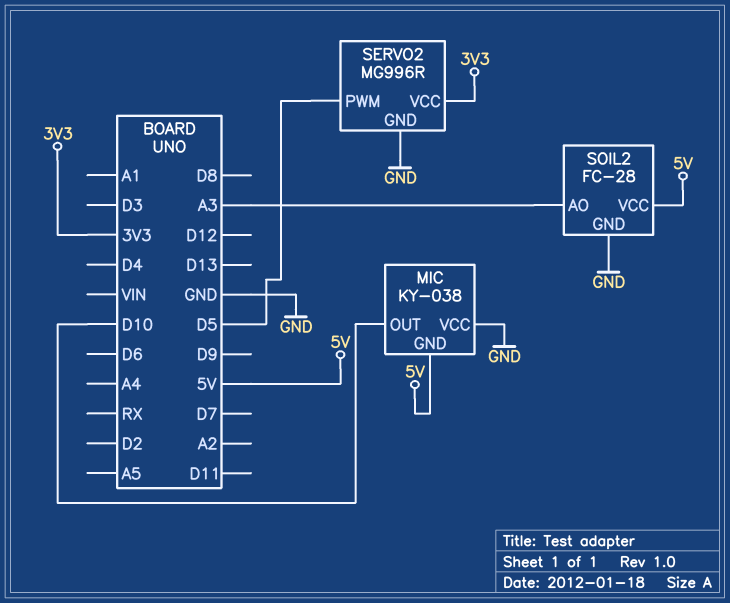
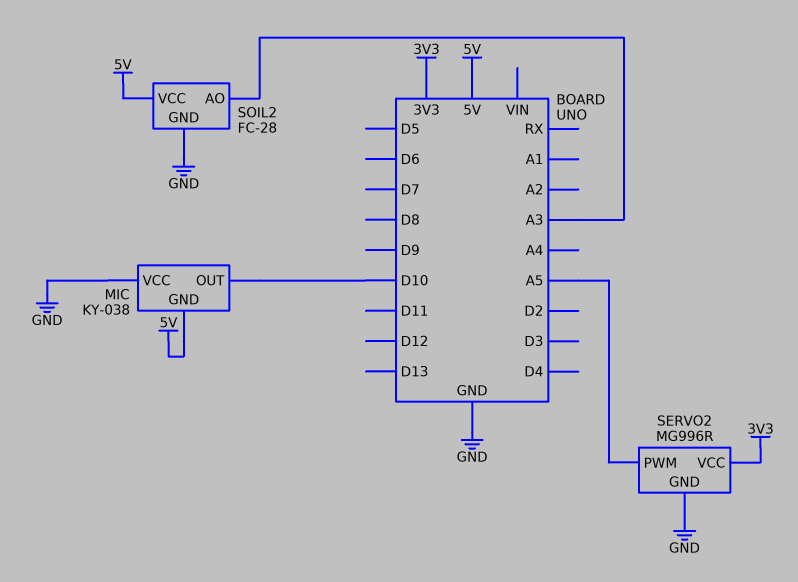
SERVO2 pin PWM: D5 -> A5

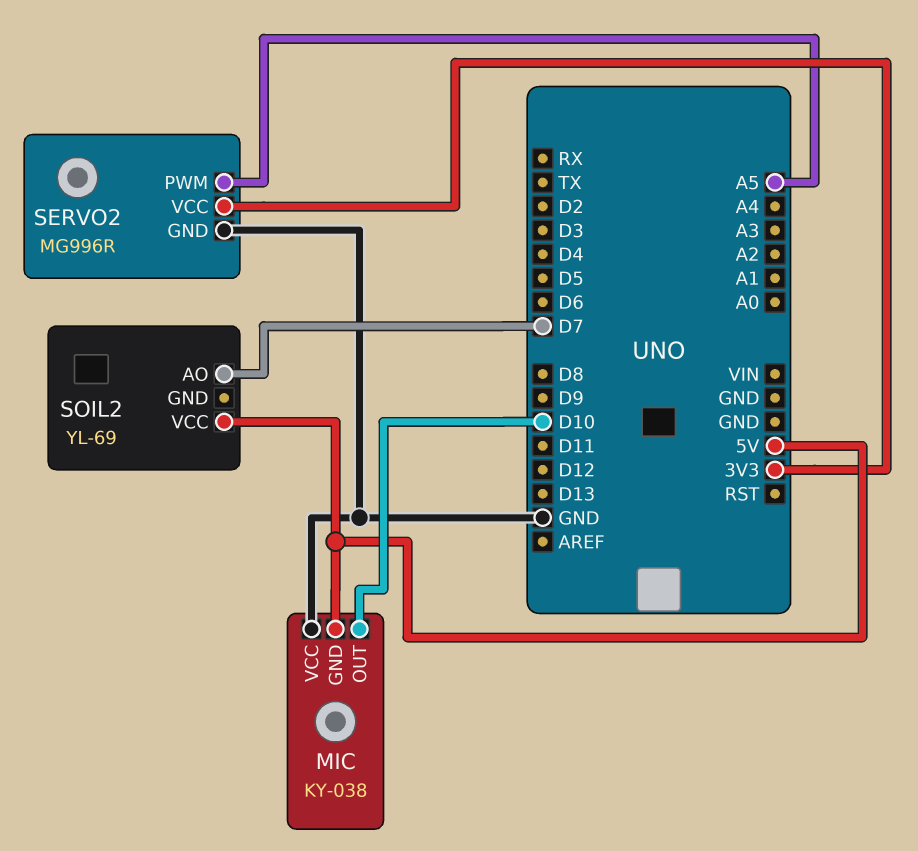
SOIL2: FC-28 -> YL-69
SOIL2 pin AO: A3 -> D7
SOIL2 pin GND: GND -> none

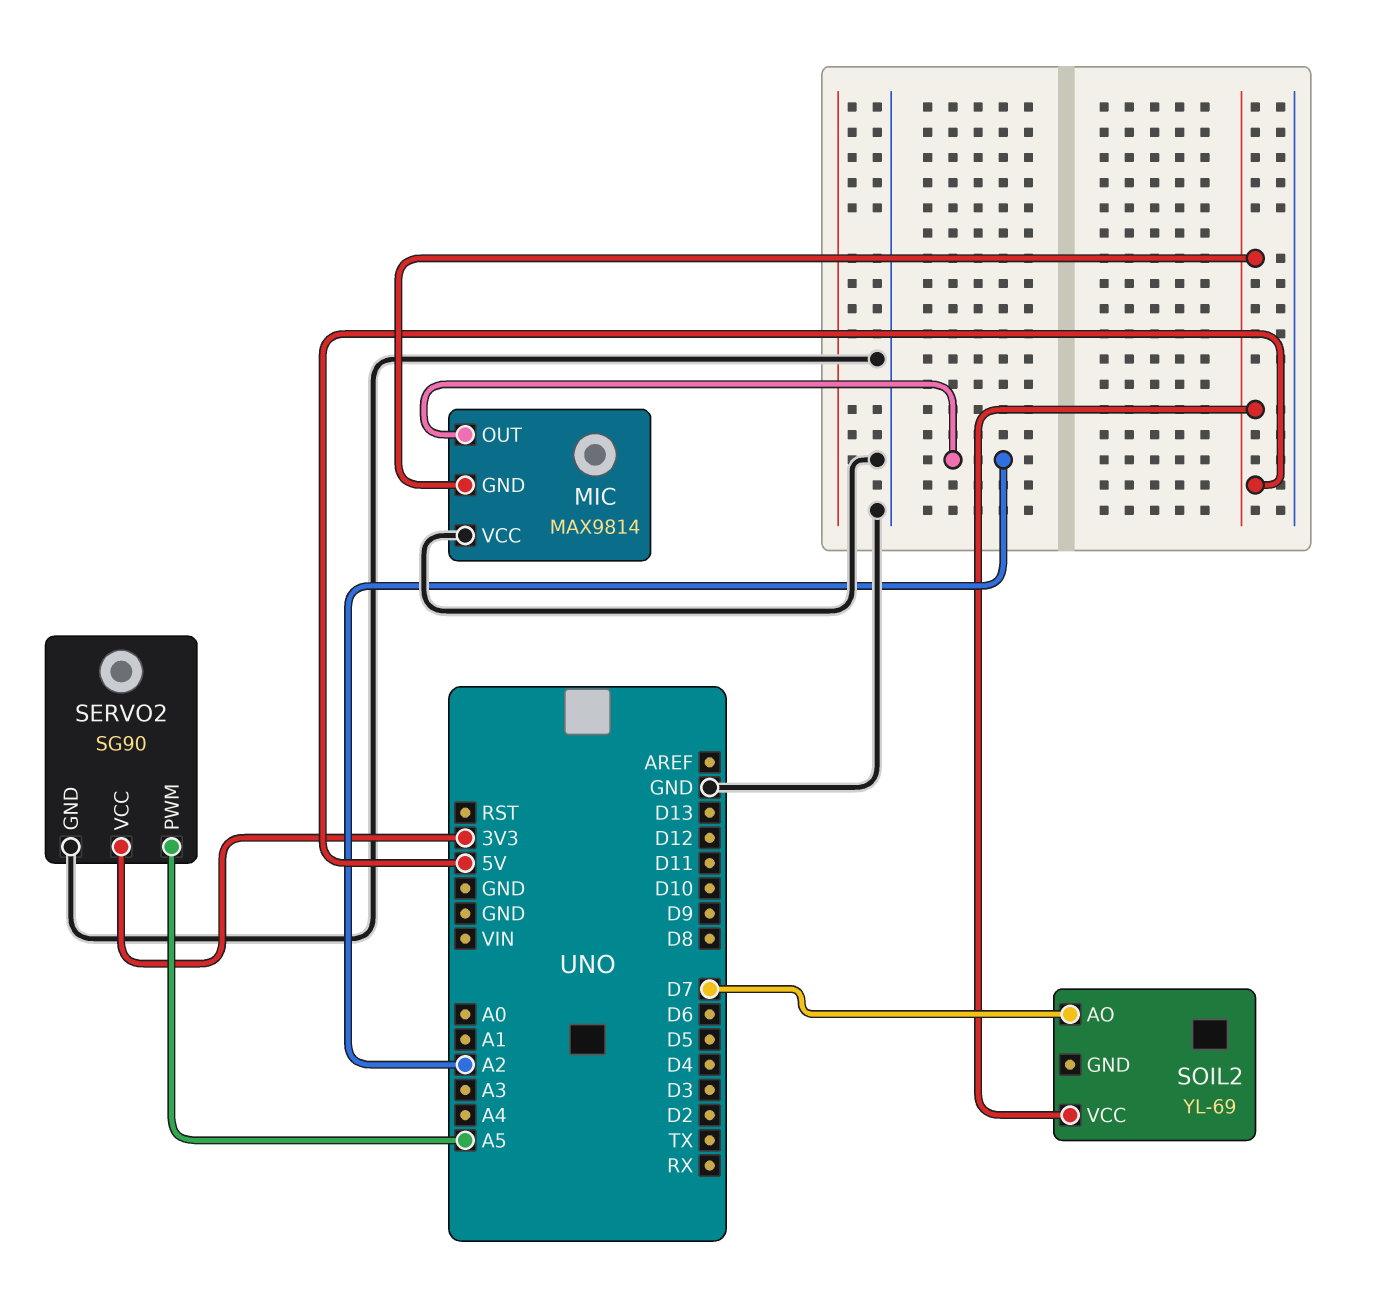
MIC: KY-038 -> MAX9814
MIC pin OUT: D10 -> A2
SERVO2: MG996R -> SG90

